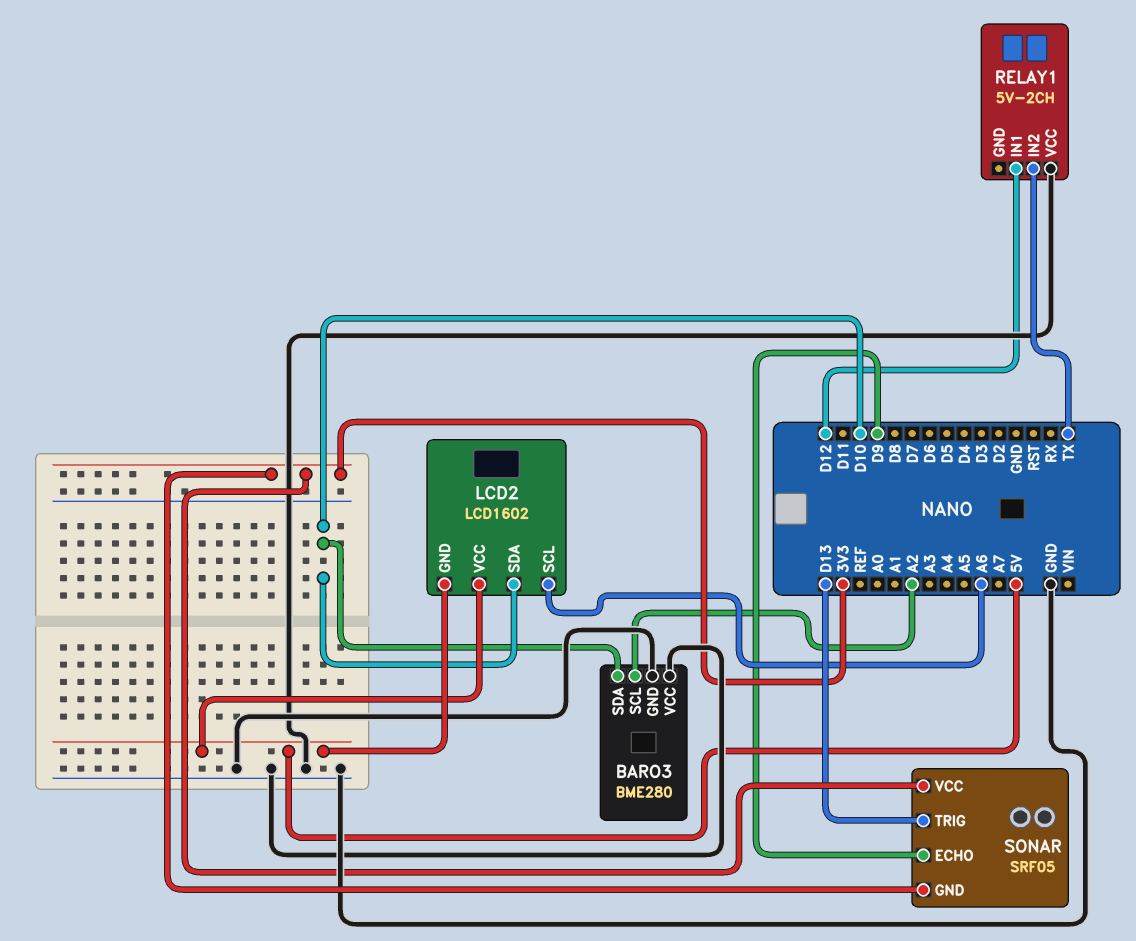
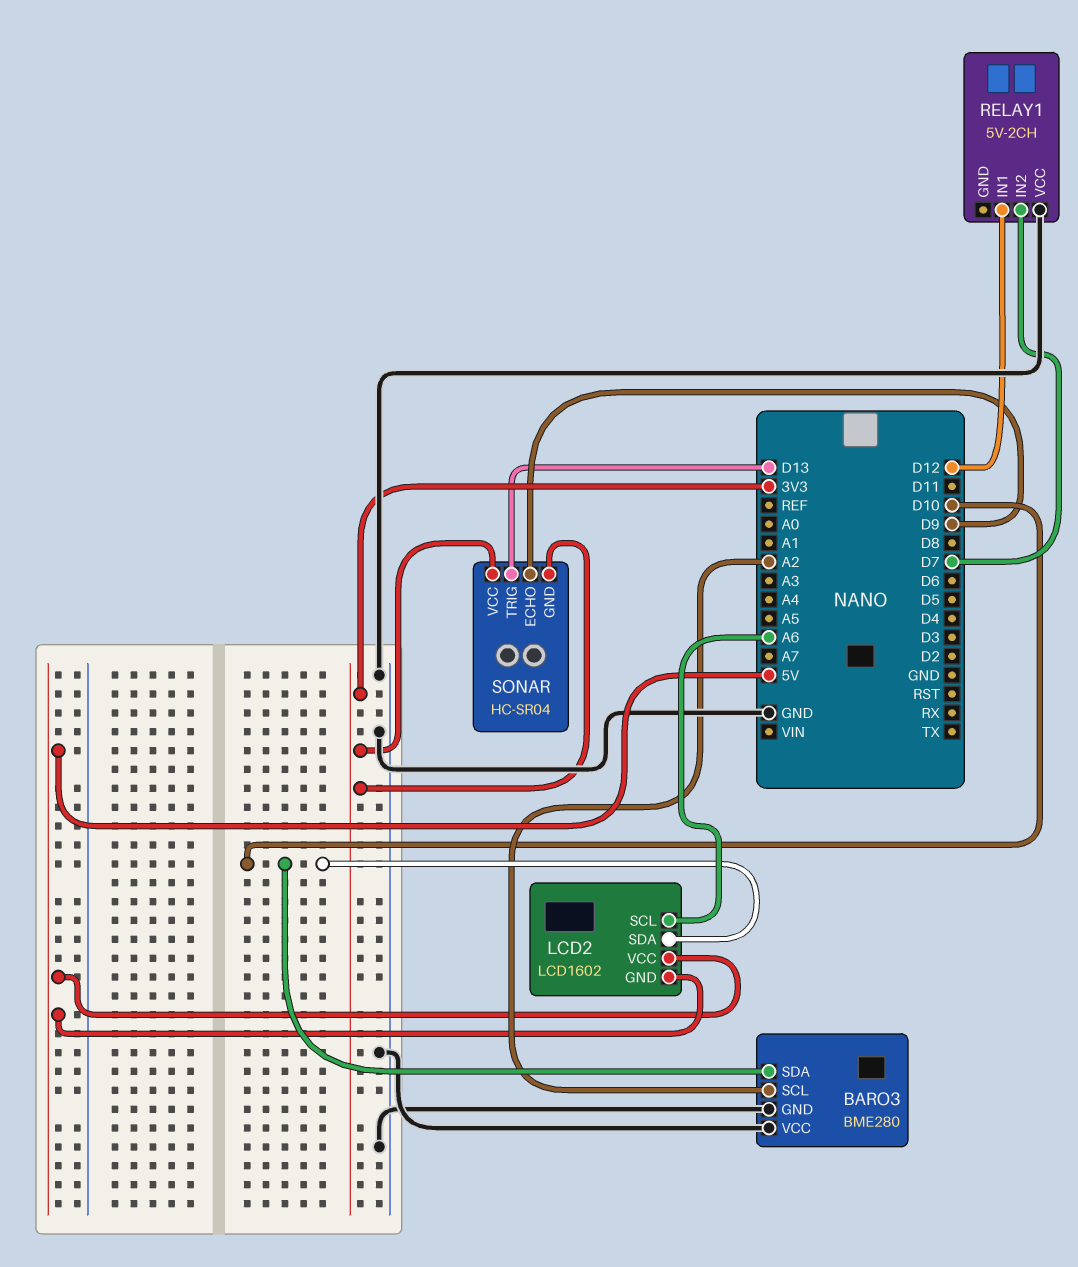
RELAY1 pin IN2: TX -> D7
SONAR: SRF05 -> HC-SR04

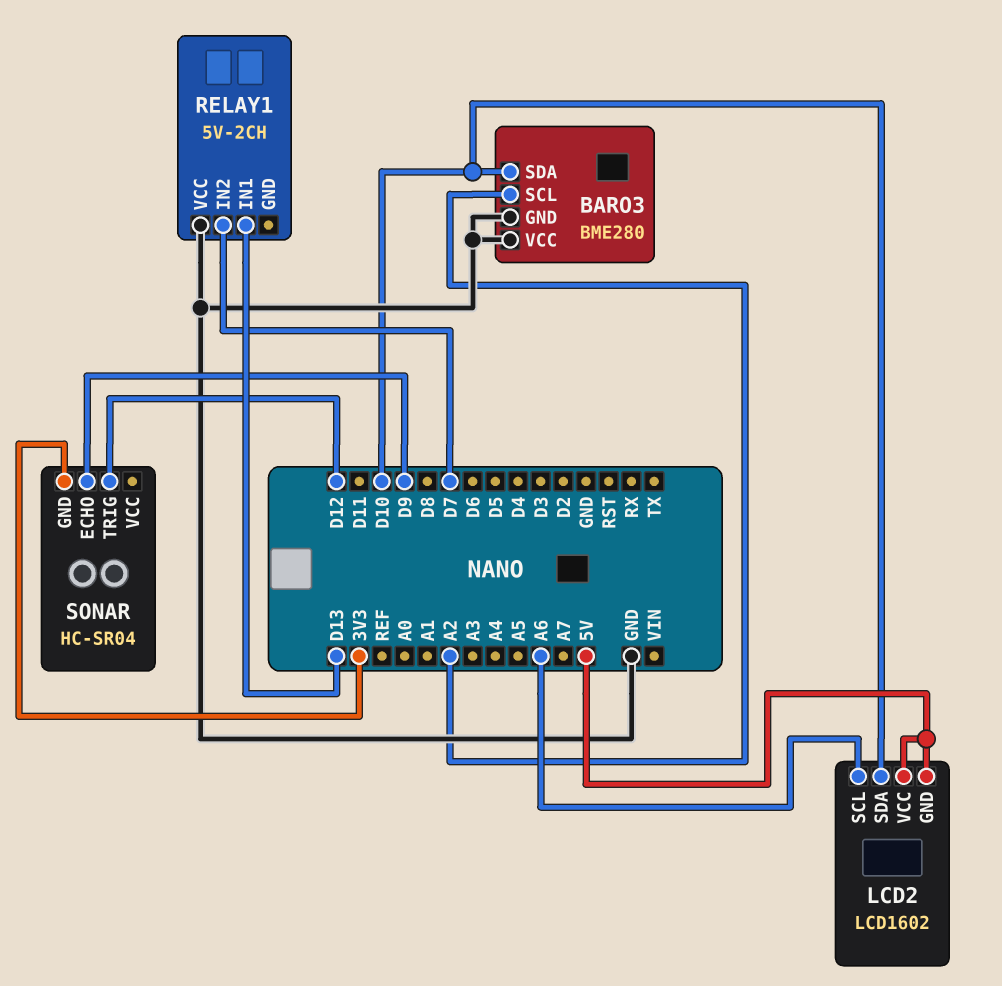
RELAY1 pin IN1: D12 -> D13
SONAR pin TRIG: D13 -> D12
SONAR pin VCC: 3V3 -> none

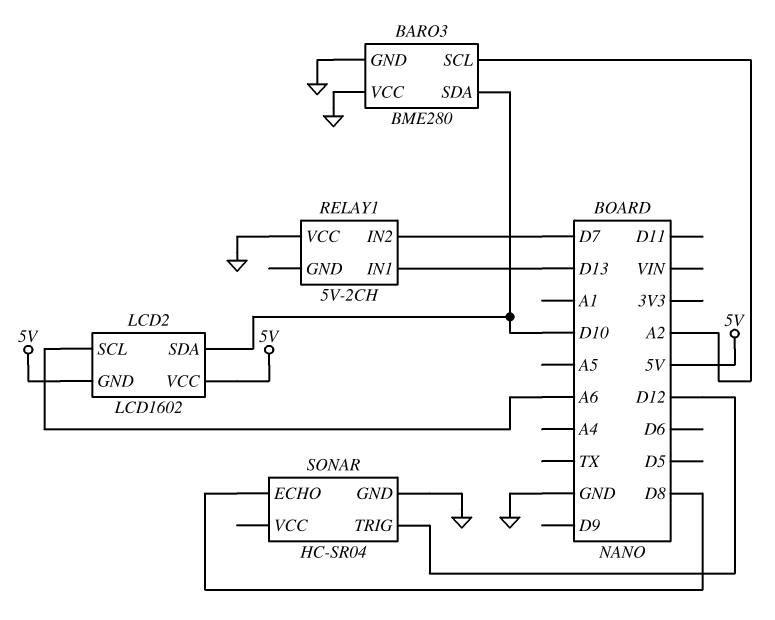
SONAR pin ECHO: D9 -> D8
SONAR pin GND: 3V3 -> GND

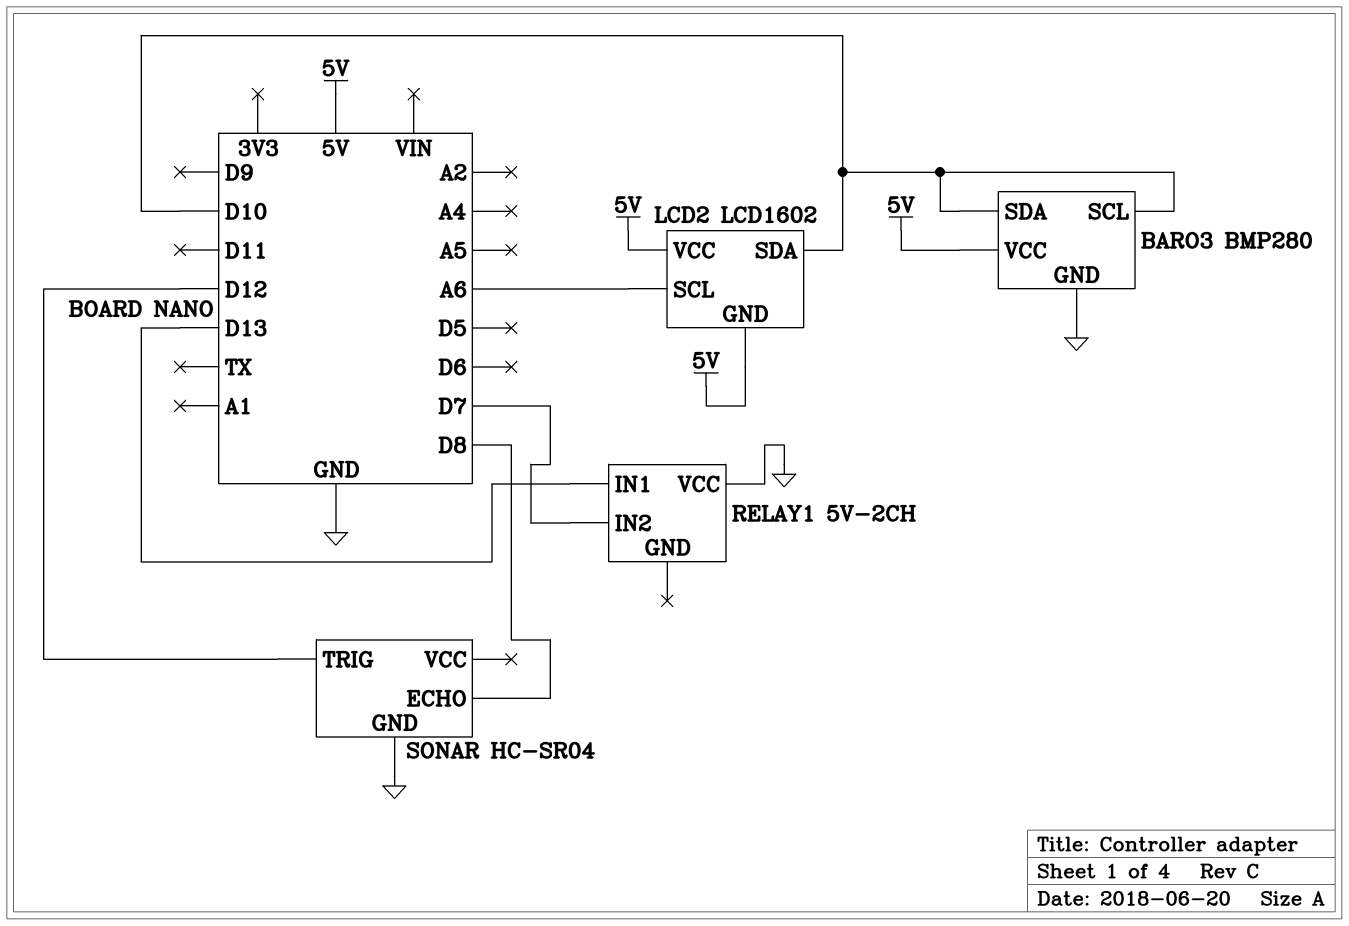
BARO3: BME280 -> BMP280
BARO3 pin SCL: A2 -> D10
BARO3 pin VCC: GND -> 5V

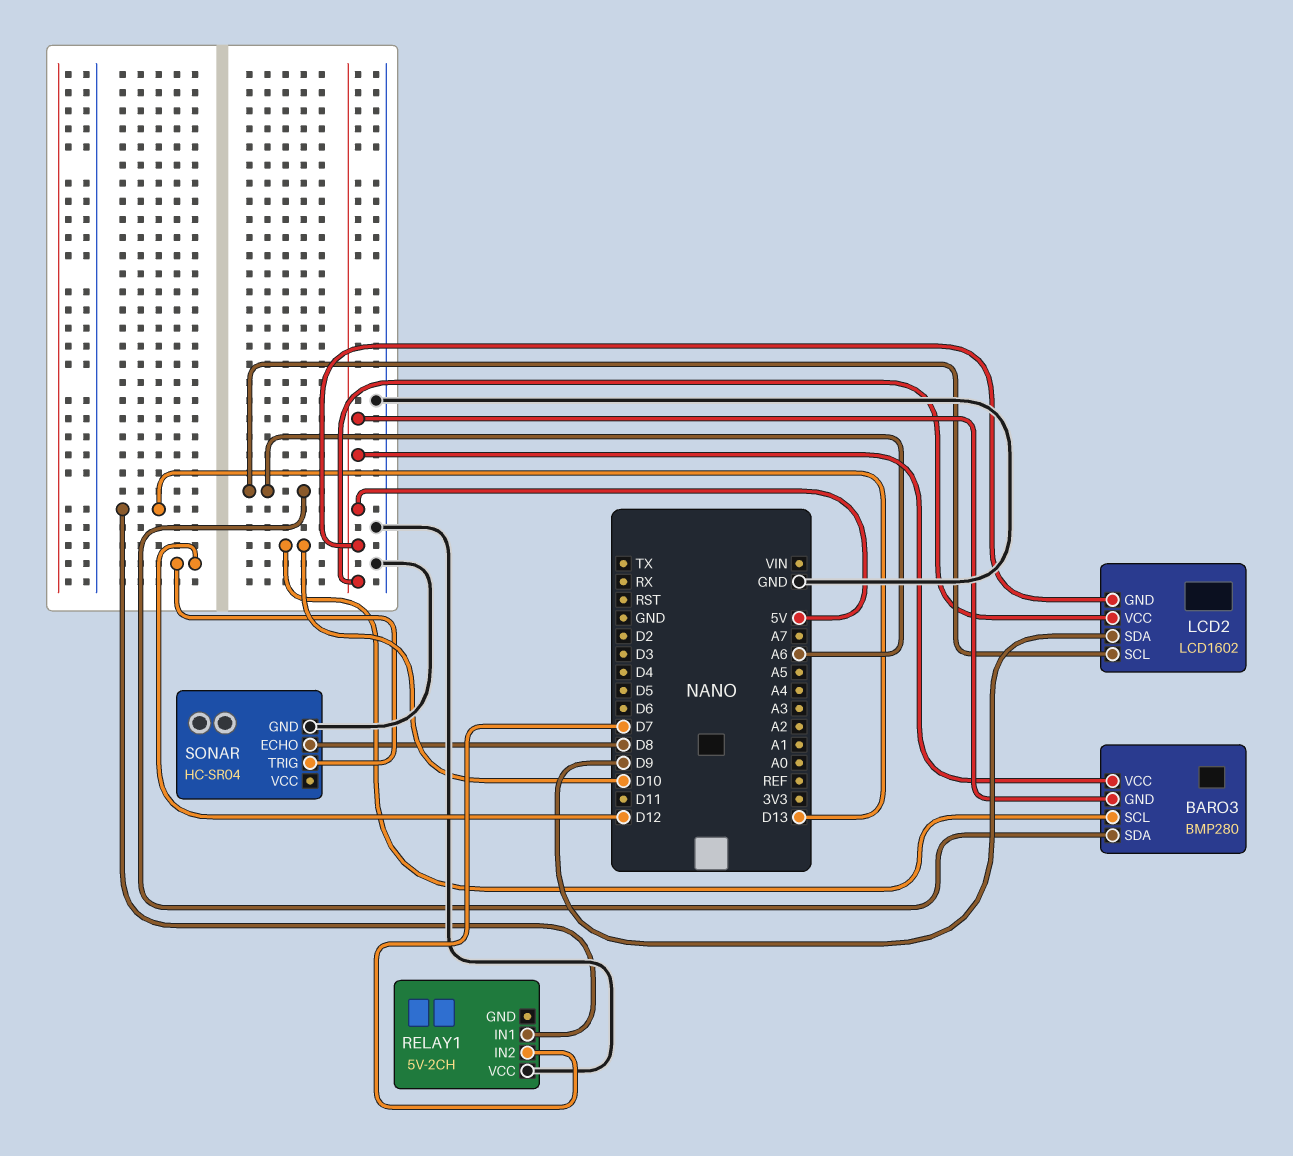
BARO3 pin GND: GND -> 5V
BARO3 pin SDA: D10 -> A6
LCD2 pin SDA: D10 -> D9

